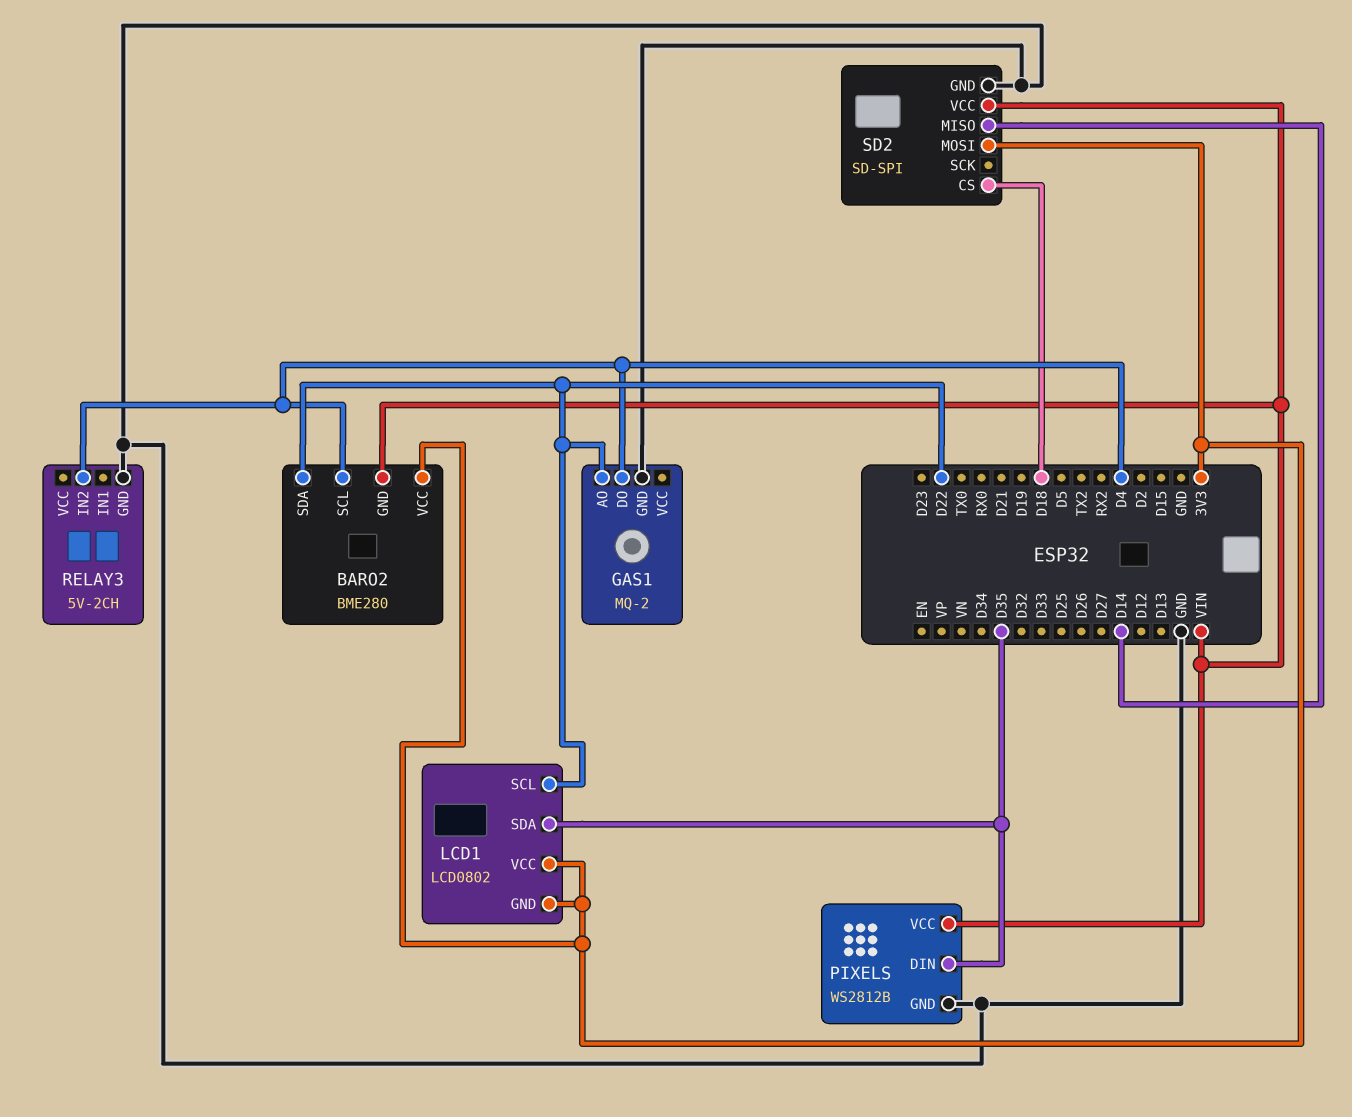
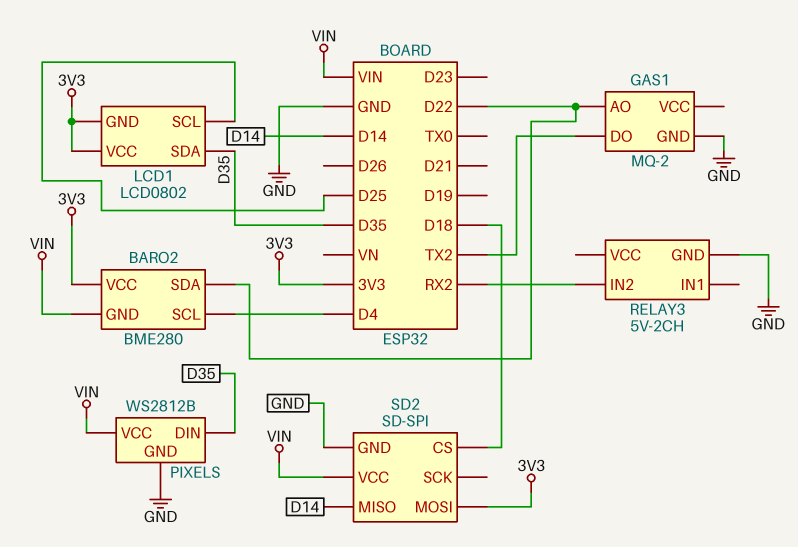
GAS1 pin DO: D4 -> TX2
LCD1 pin SCL: D22 -> D25
RELAY3 pin IN2: D4 -> RX2

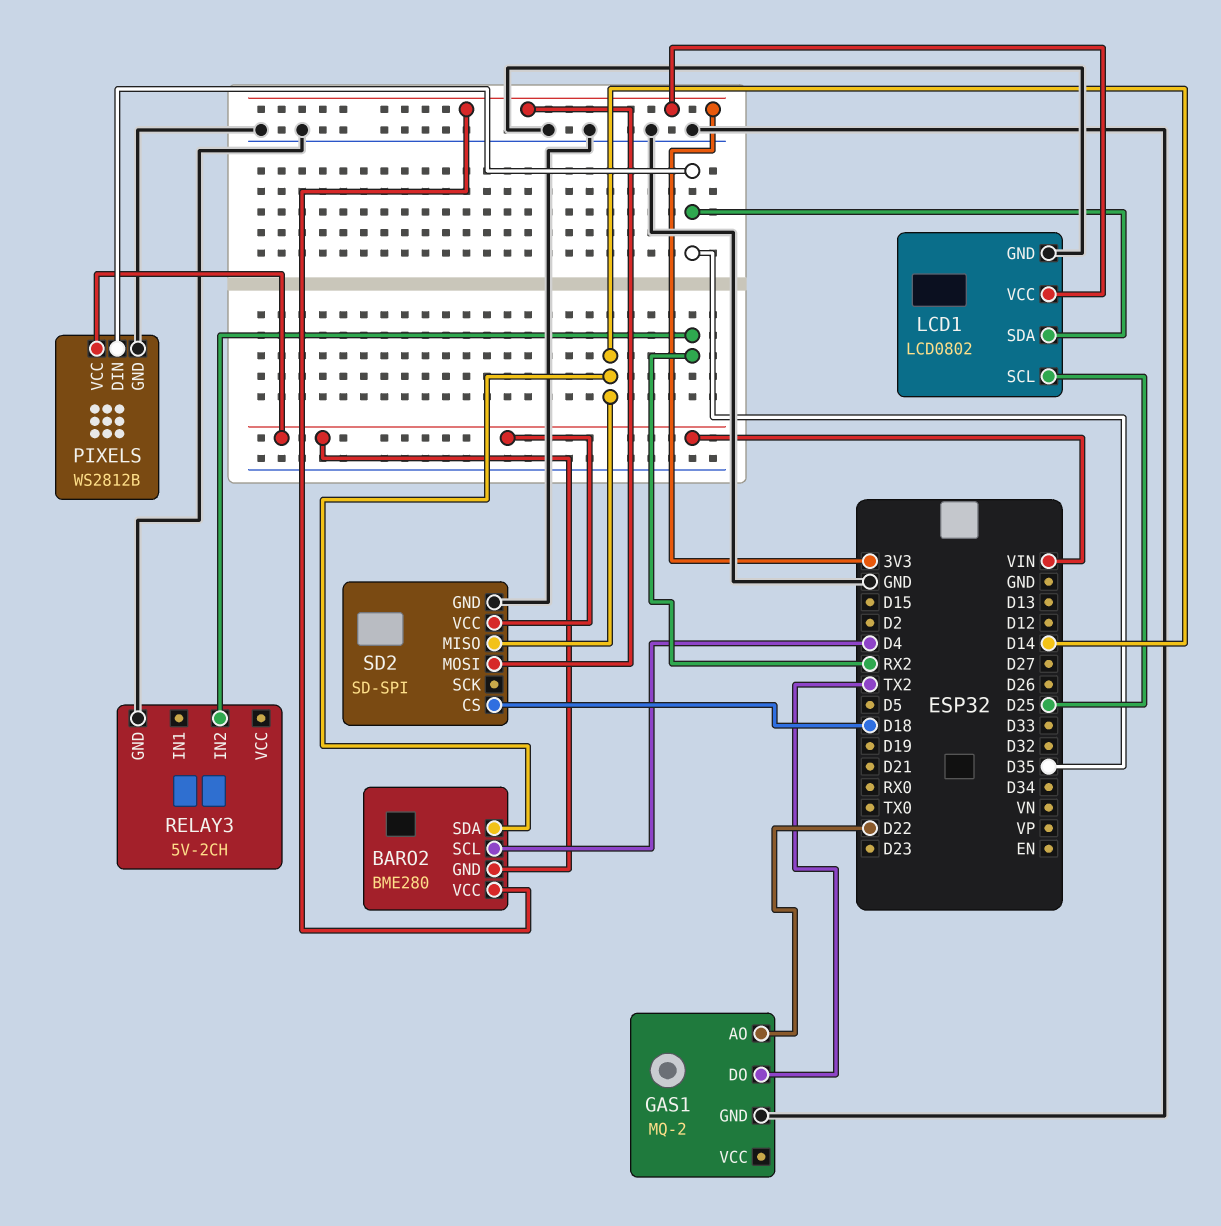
BARO2 pin SDA: D22 -> D14
LCD1 pin GND: 3V3 -> GND

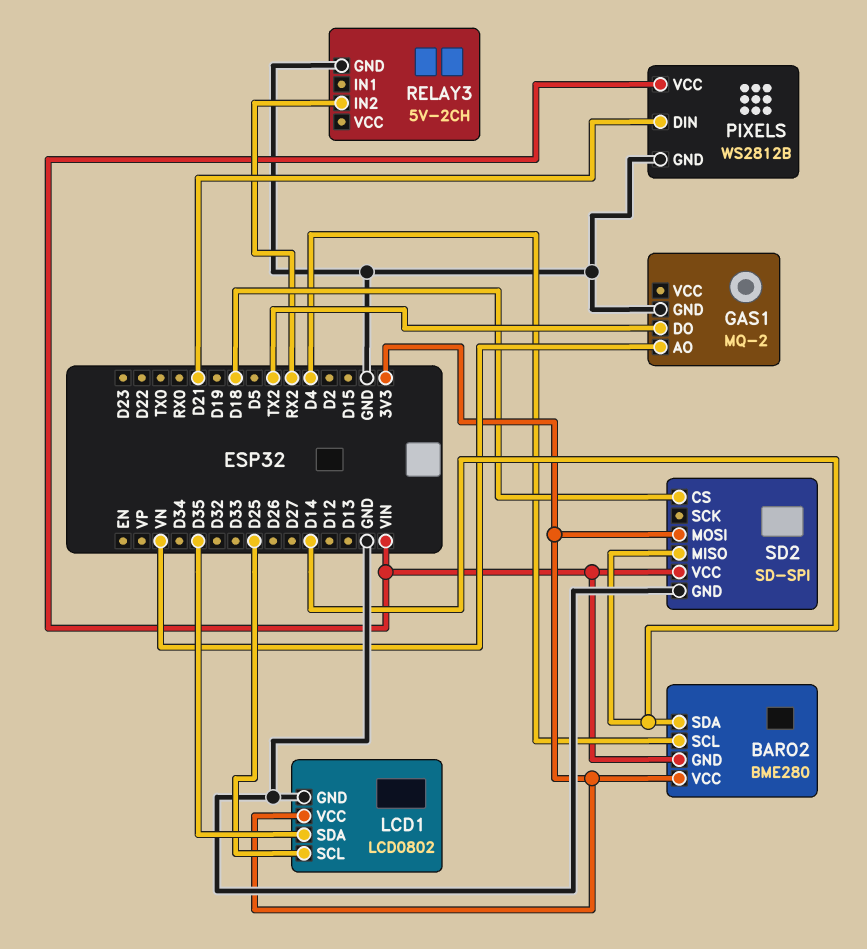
GAS1 pin AO: D22 -> VN
PIXELS pin DIN: D35 -> D21

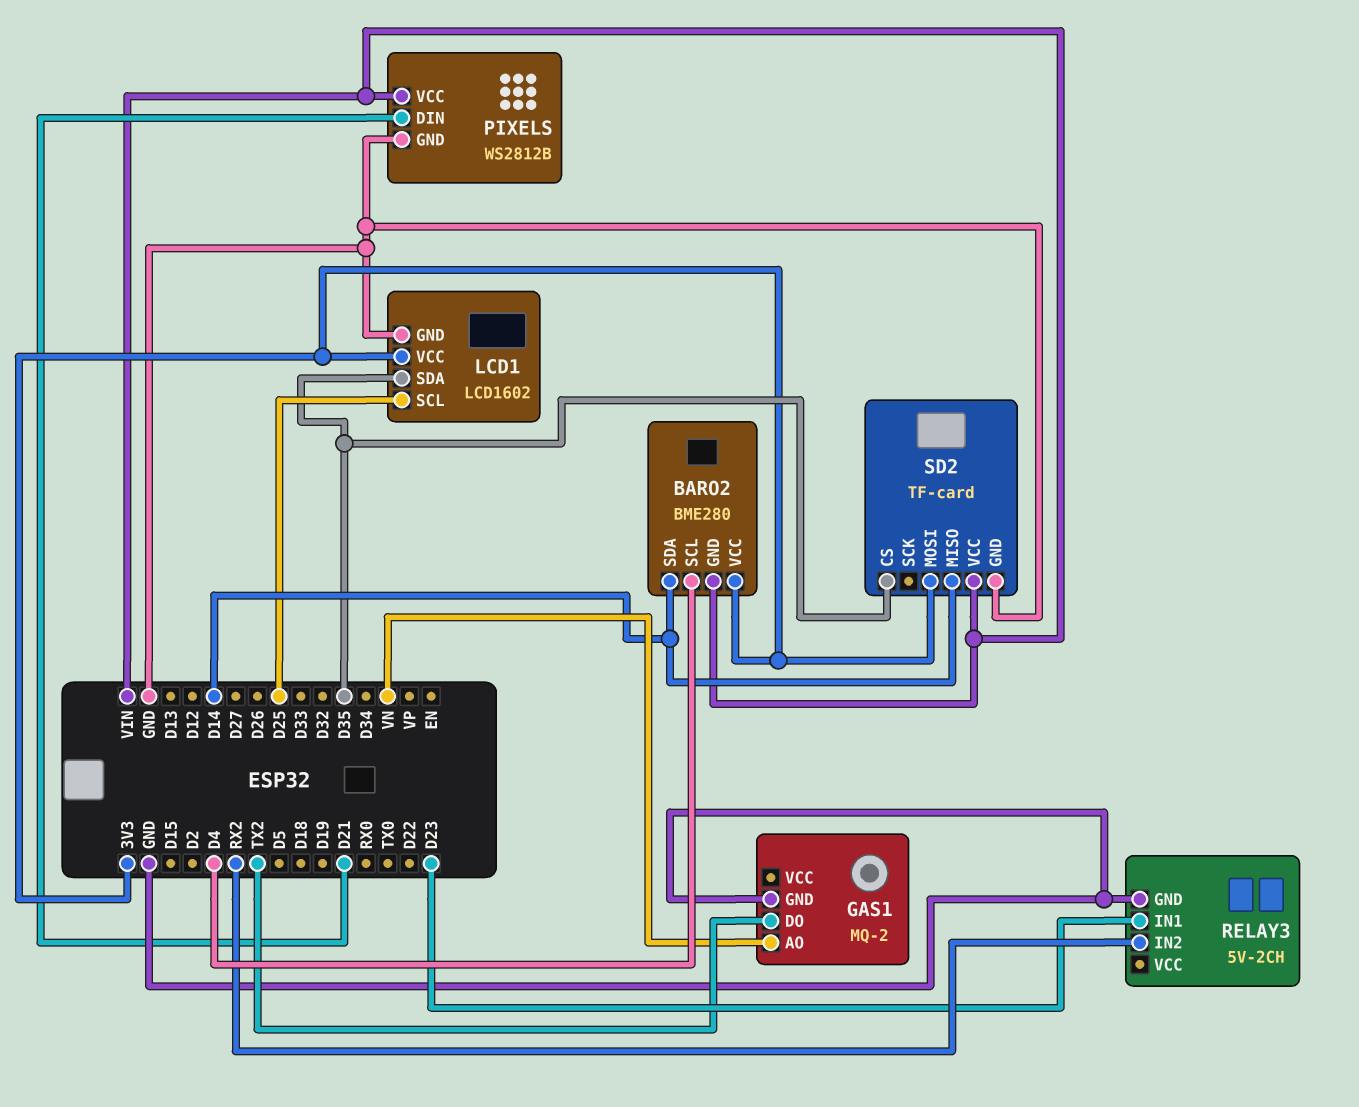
LCD1: LCD0802 -> LCD1602
RELAY3 pin IN1: none -> D23
SD2: SD-SPI -> TF-card
SD2 pin CS: D18 -> D35

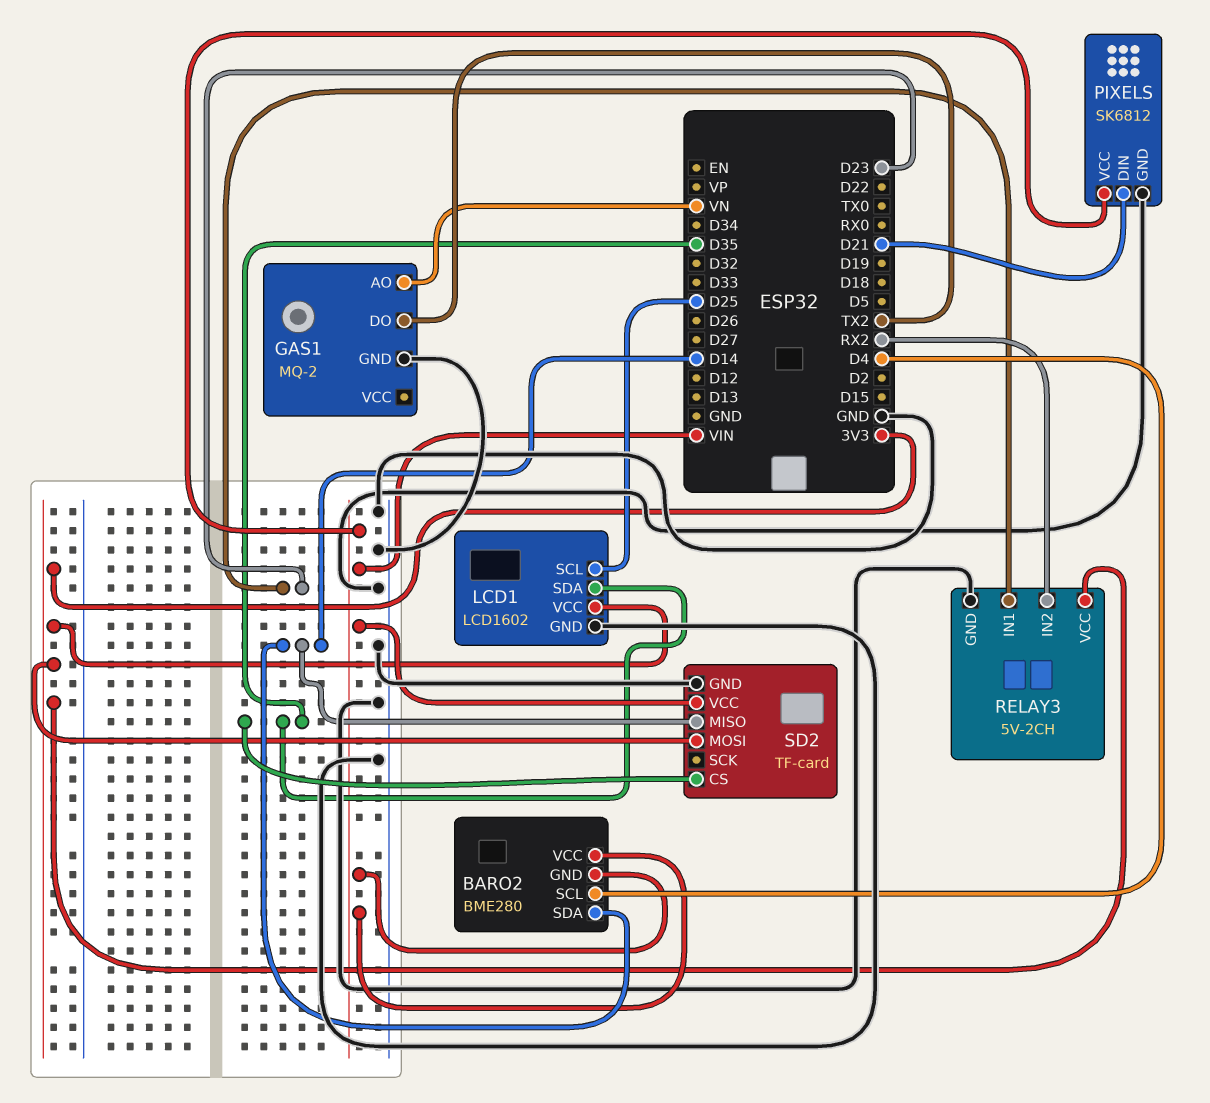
BARO2 pin VCC: 3V3 -> VIN
PIXELS: WS2812B -> SK6812
RELAY3 pin VCC: none -> 3V3

